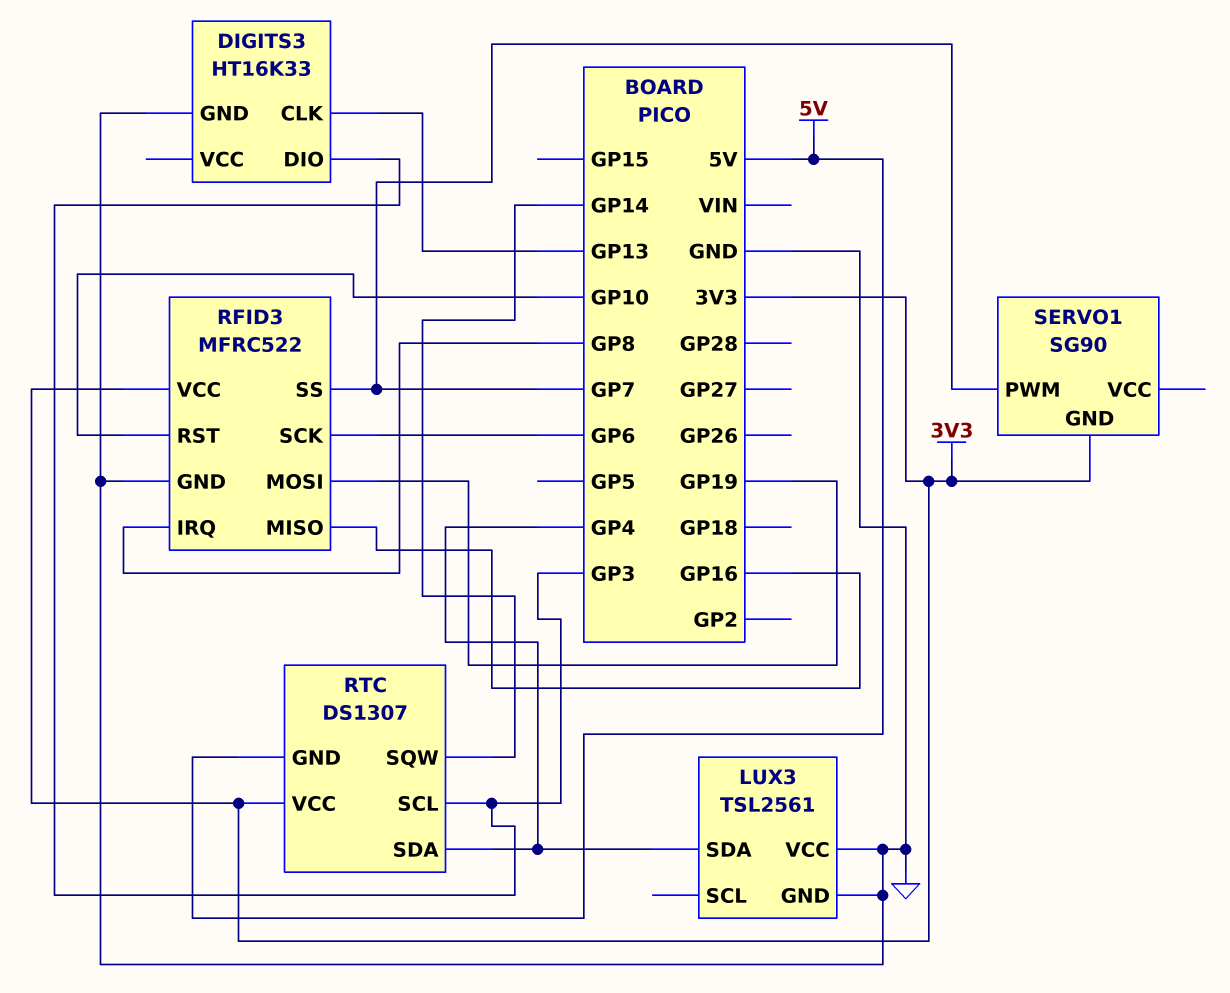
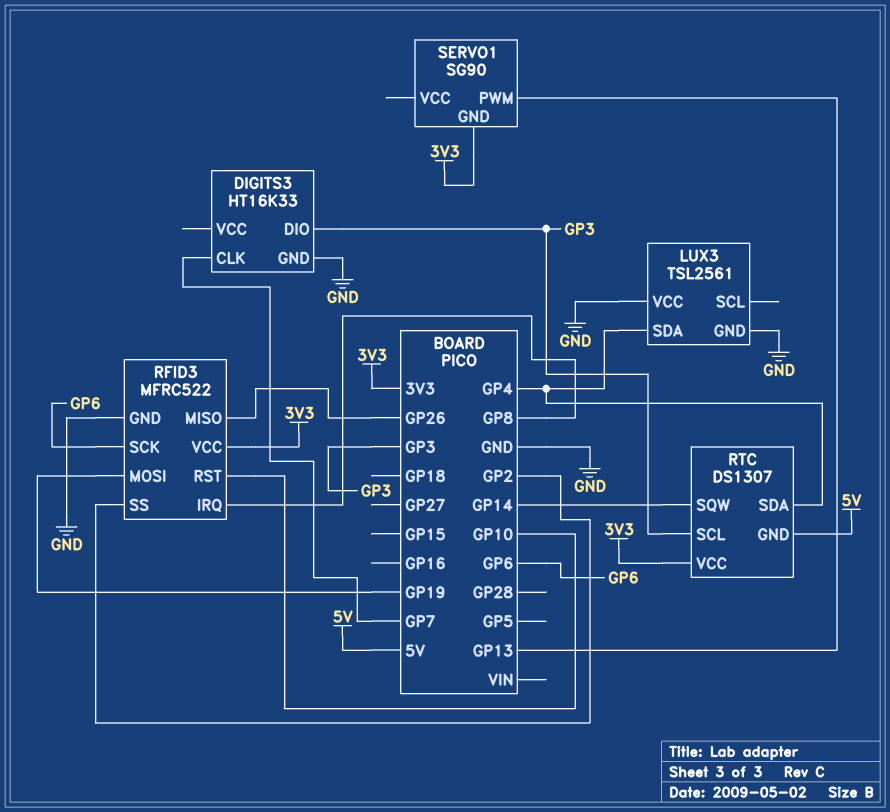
DIGITS3 pin CLK: GP13 -> GP7
RFID3 pin MISO: GP16 -> GP26
RFID3 pin SS: GP7 -> GP2
SERVO1 pin PWM: GP7 -> GP13

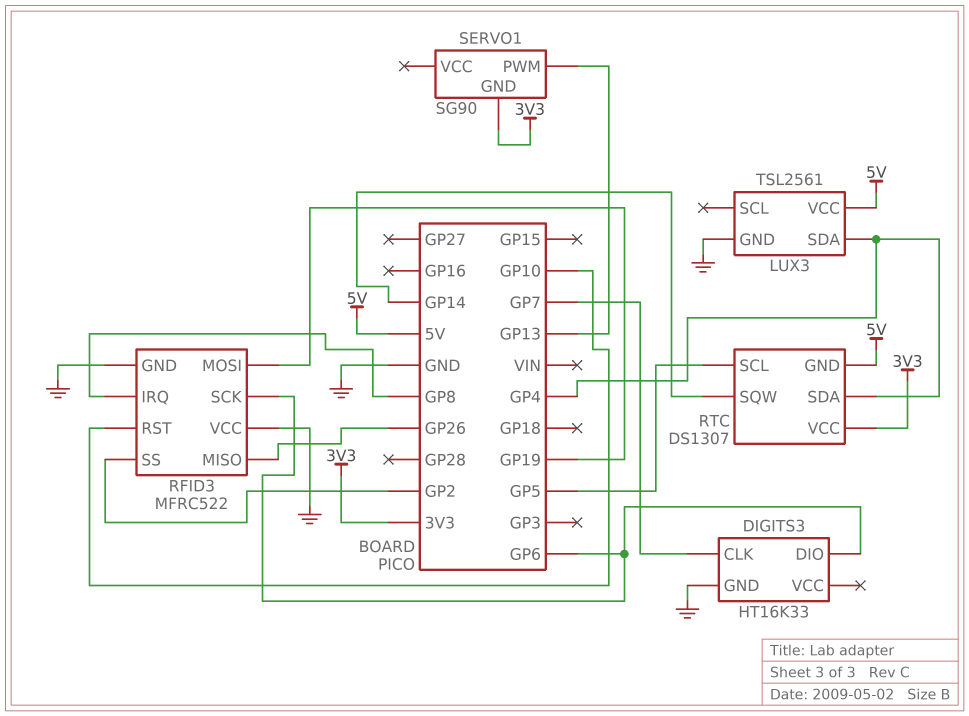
DIGITS3 pin DIO: GP3 -> GP6
LUX3 pin VCC: GND -> 5V
RFID3 pin VCC: 3V3 -> GND
RTC pin SCL: GP3 -> GP5

